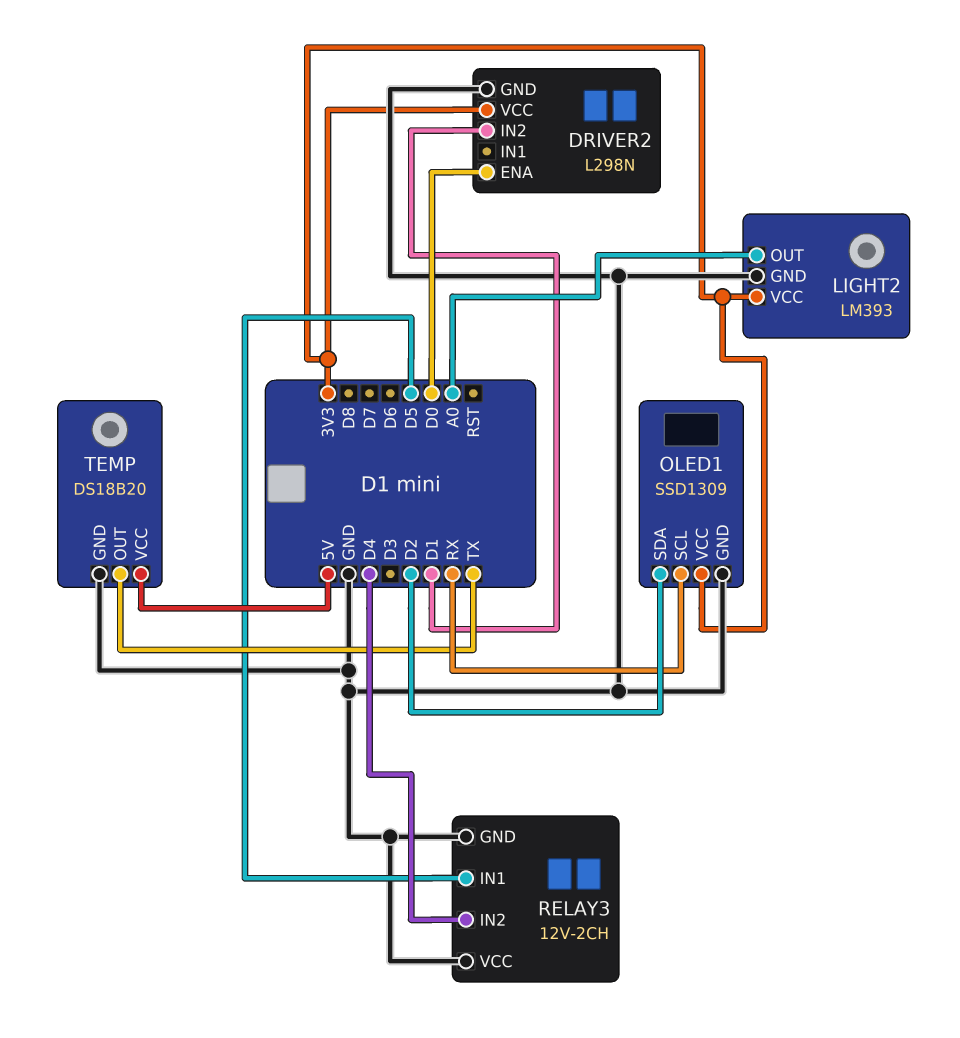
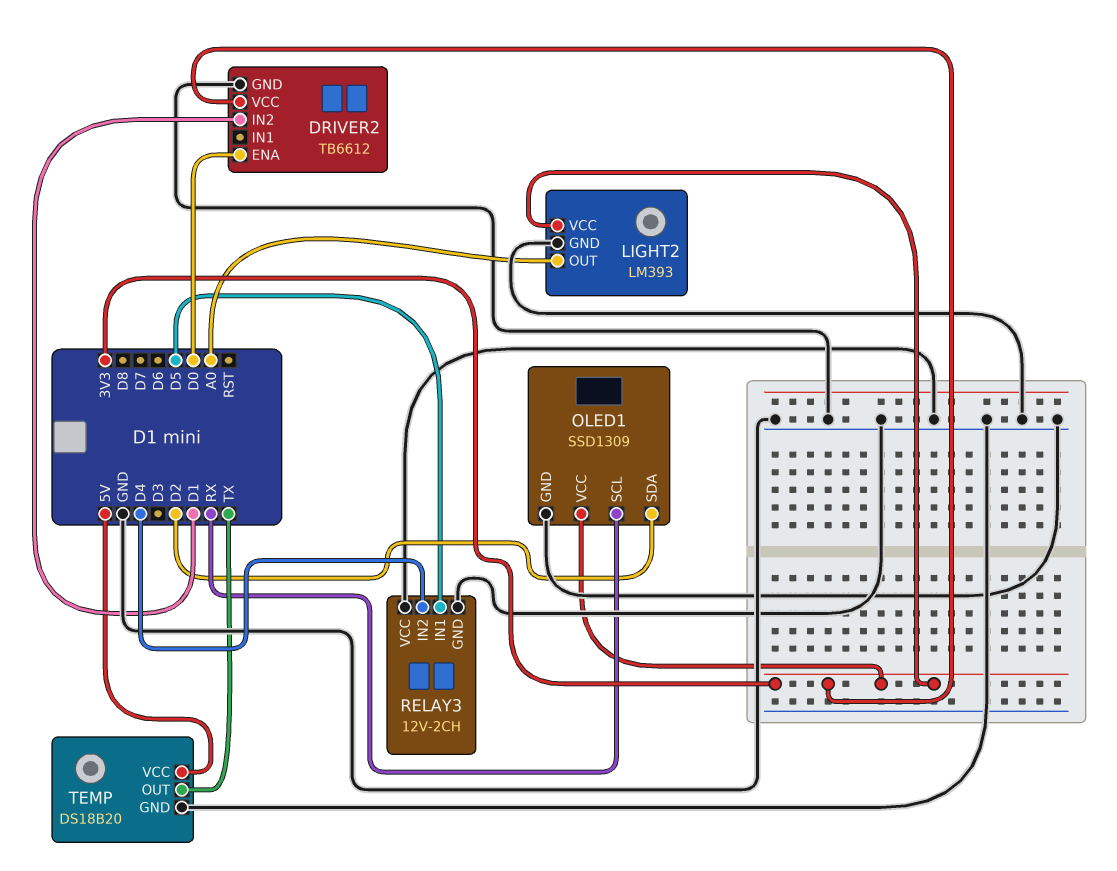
DRIVER2: L298N -> TB6612

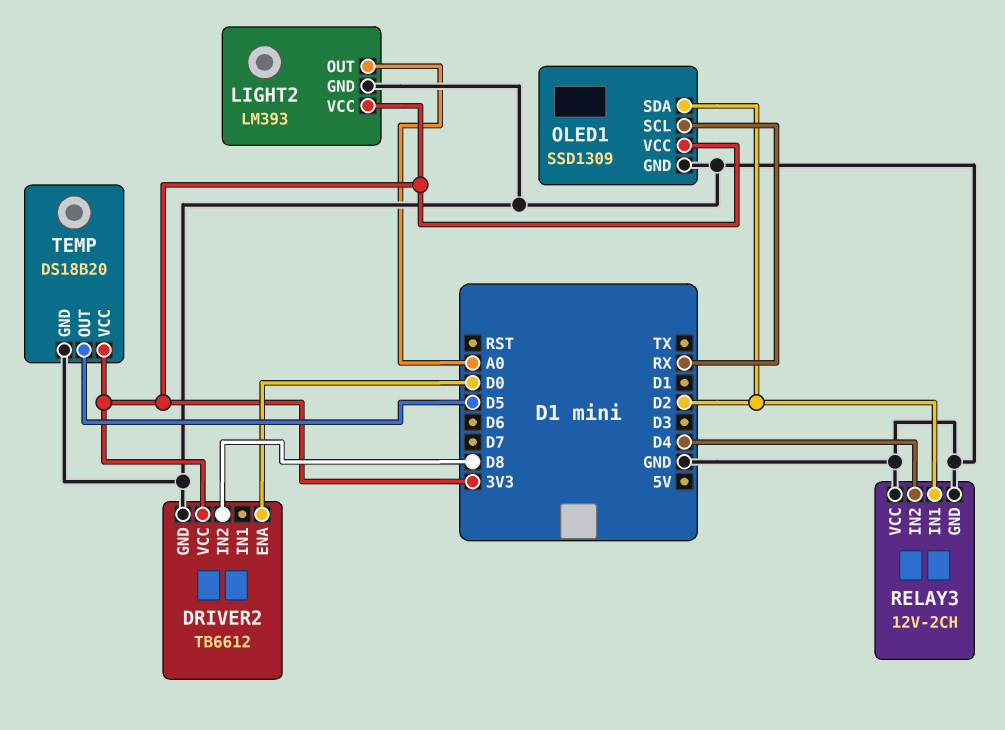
DRIVER2 pin IN2: D1 -> D8
RELAY3 pin IN1: D5 -> D2
TEMP pin OUT: TX -> D5
TEMP pin VCC: 5V -> 3V3

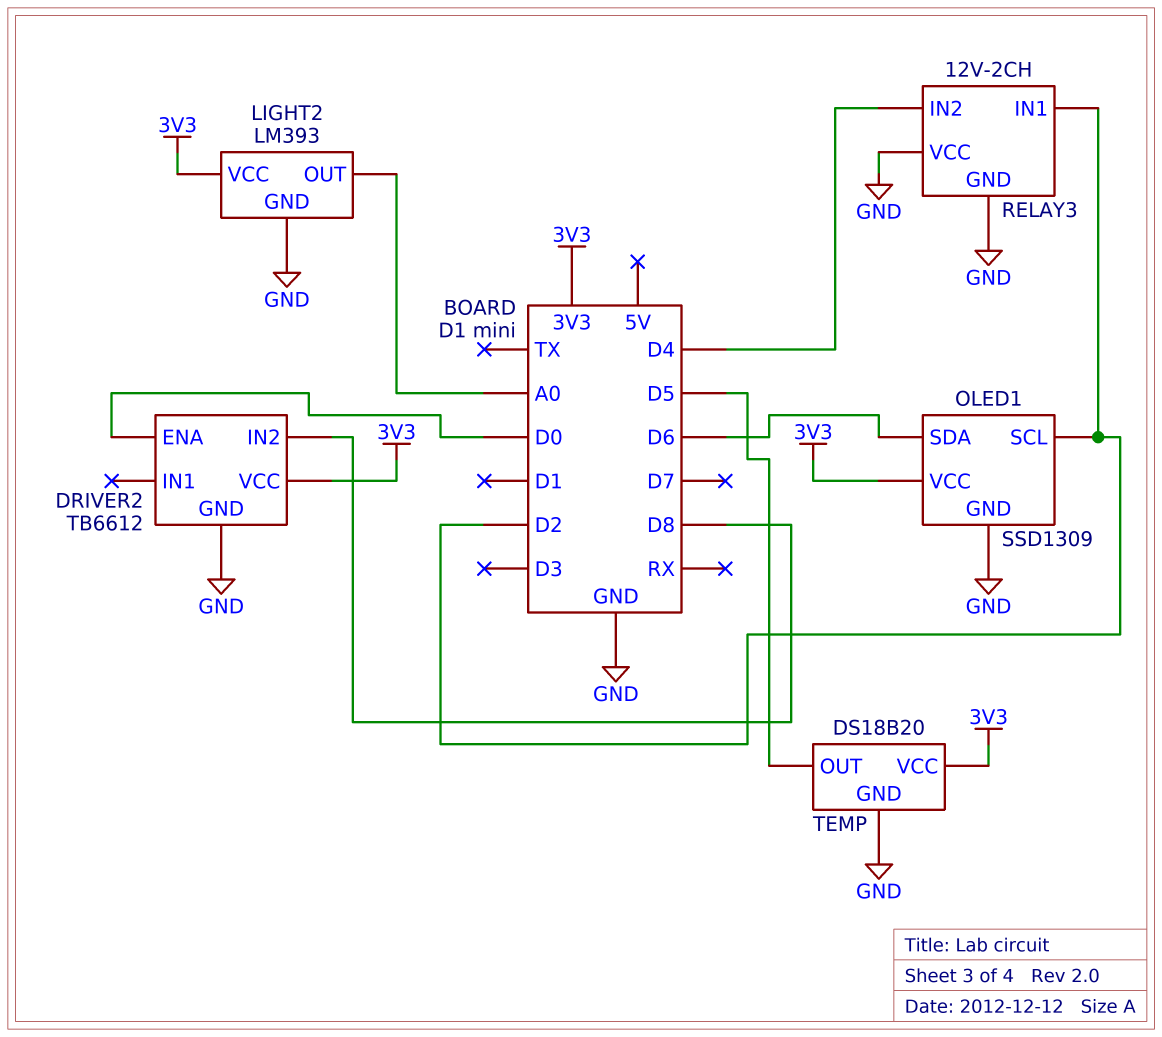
OLED1 pin SCL: RX -> D2
OLED1 pin SDA: D2 -> D6

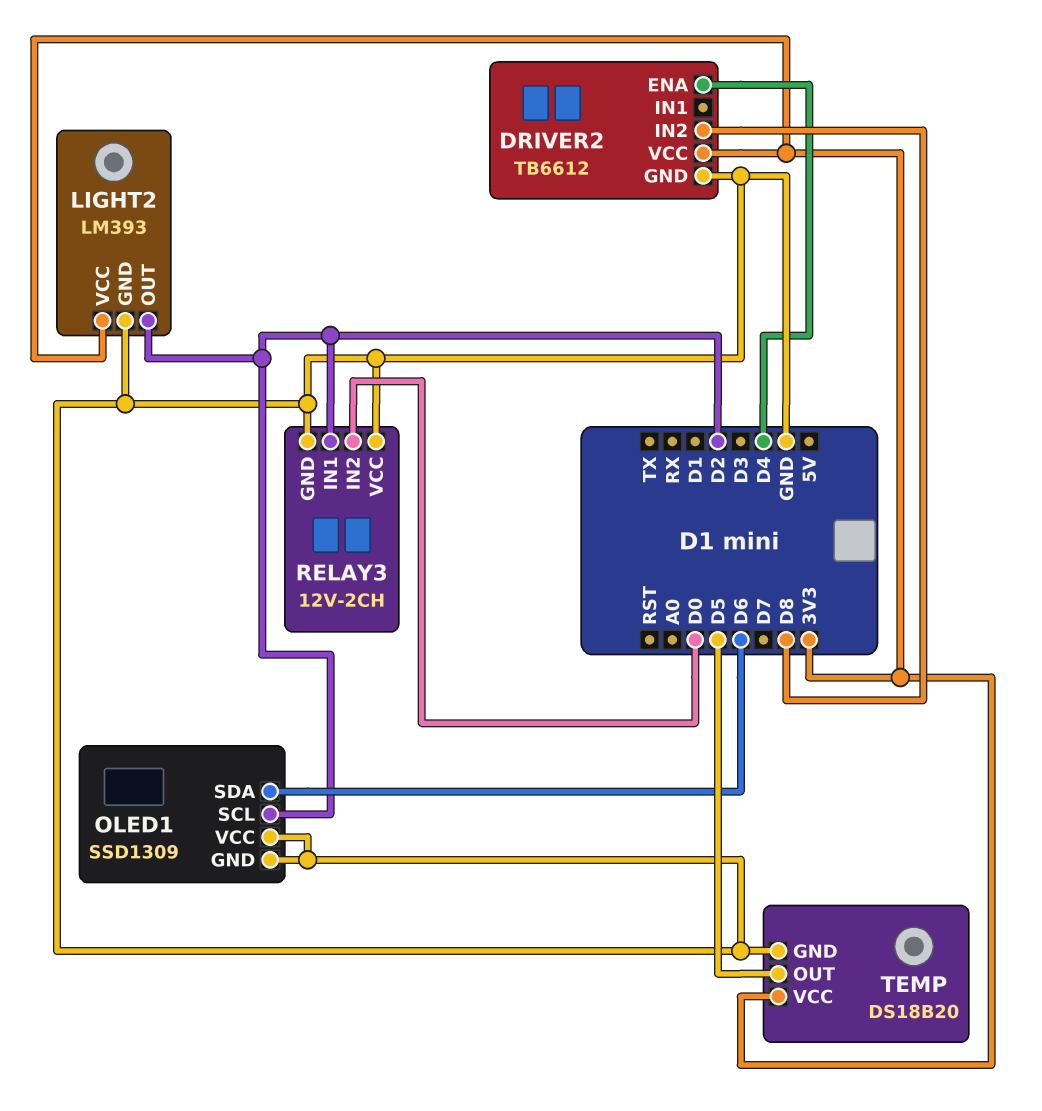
DRIVER2 pin ENA: D0 -> D4
LIGHT2 pin OUT: A0 -> D2
OLED1 pin VCC: 3V3 -> GND
RELAY3 pin IN2: D4 -> D0

